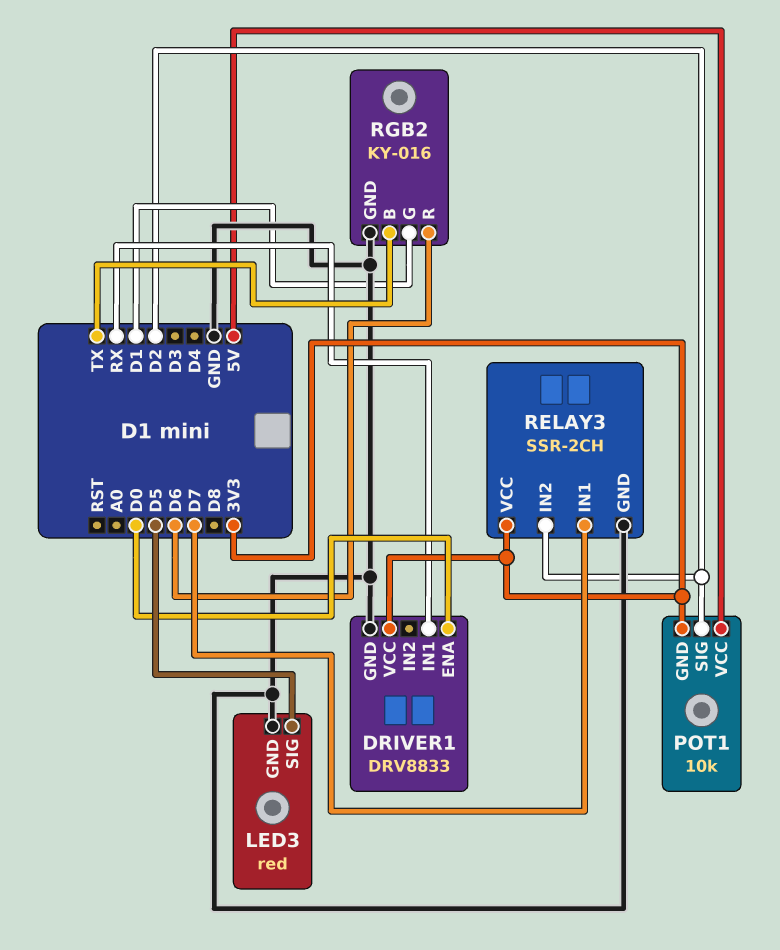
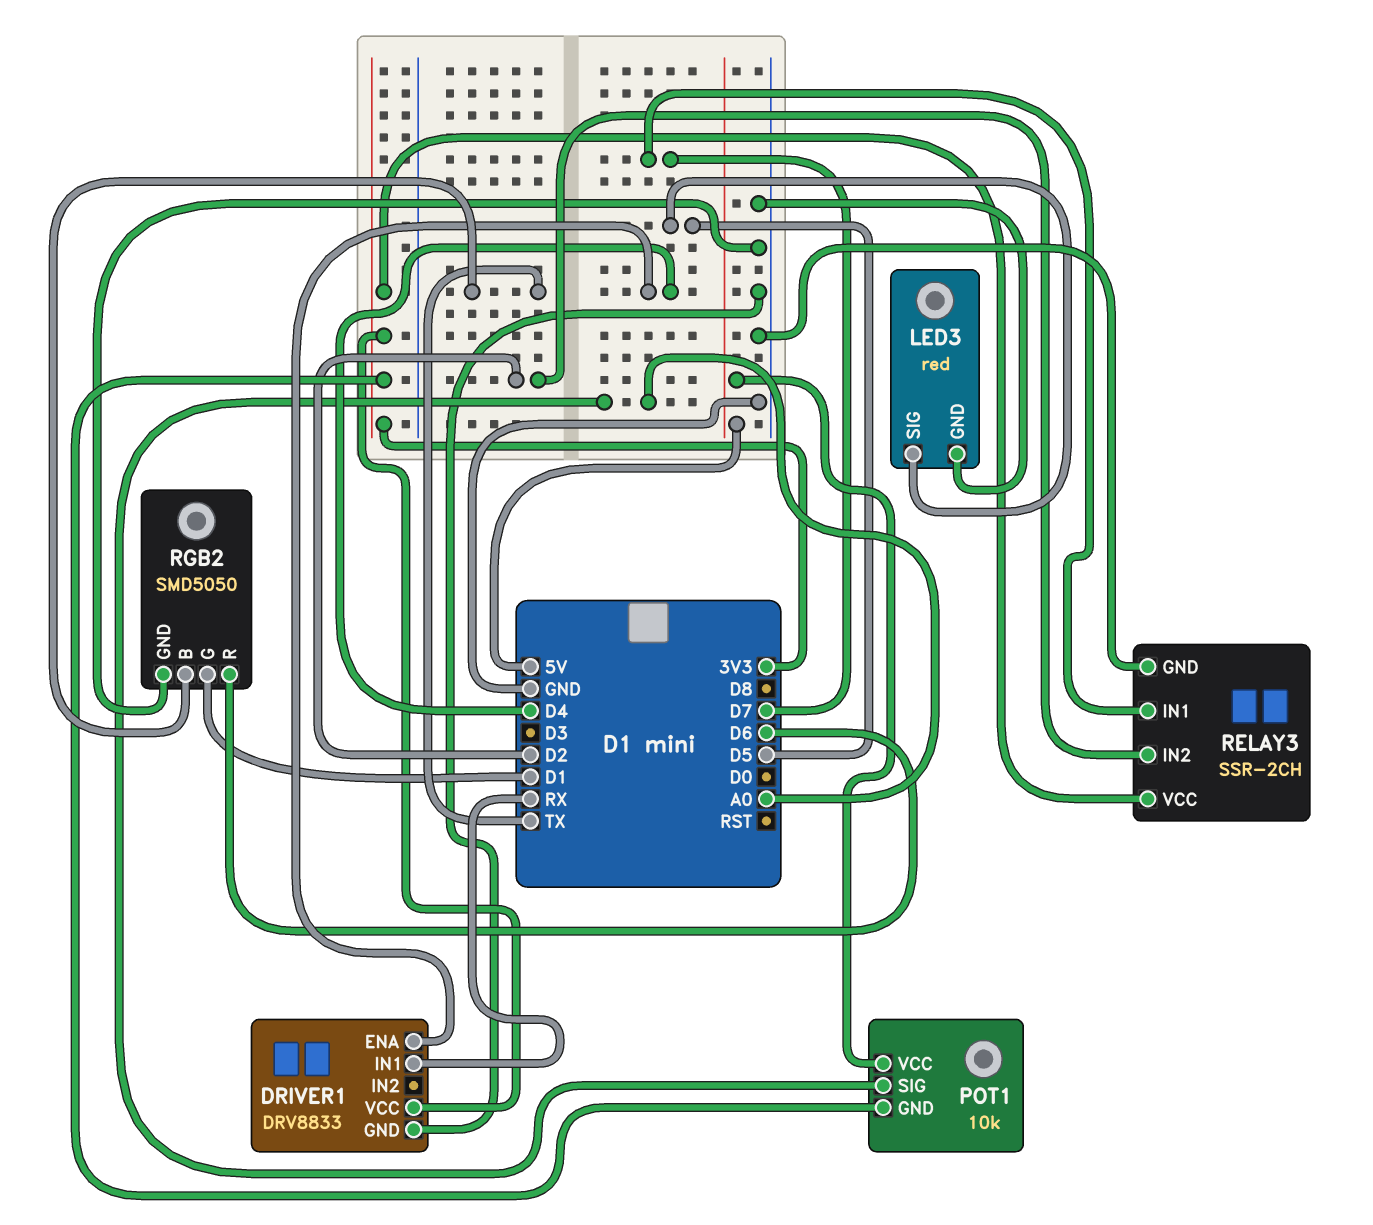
DRIVER1 pin ENA: D0 -> D4
POT1 pin SIG: D2 -> A0
RGB2: KY-016 -> SMD5050

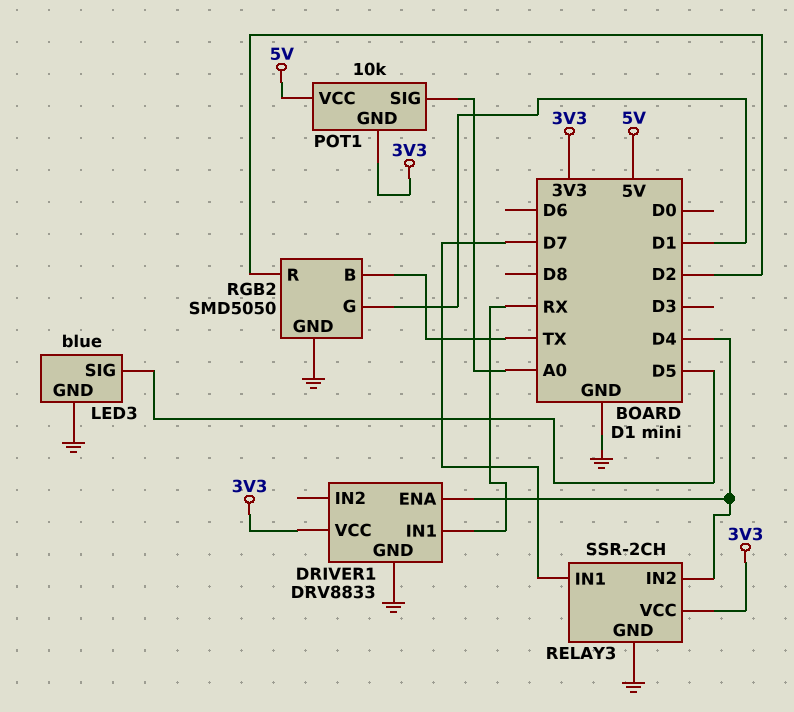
LED3: red -> blue
RELAY3 pin IN2: D2 -> D4
RGB2 pin R: D6 -> D2

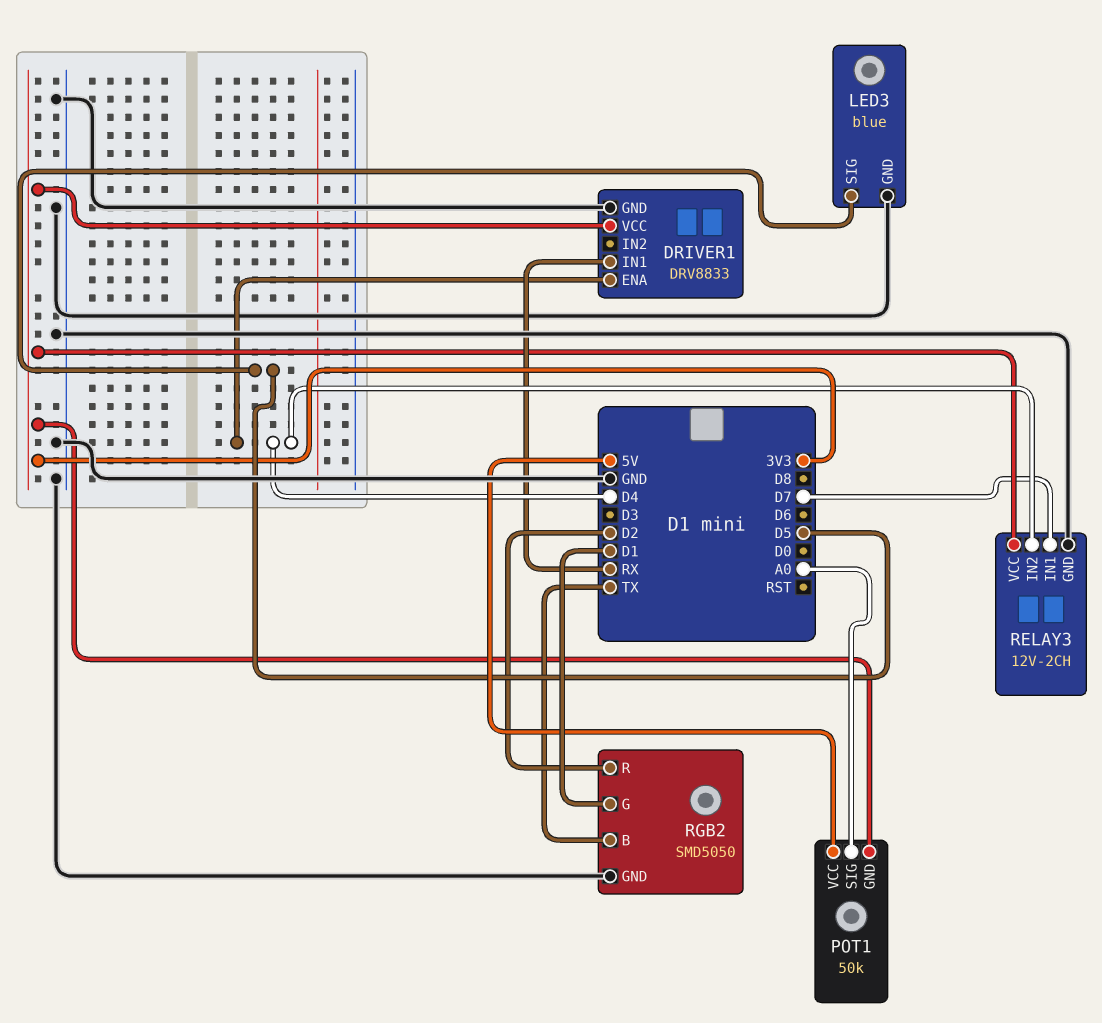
POT1: 10k -> 50k
RELAY3: SSR-2CH -> 12V-2CH

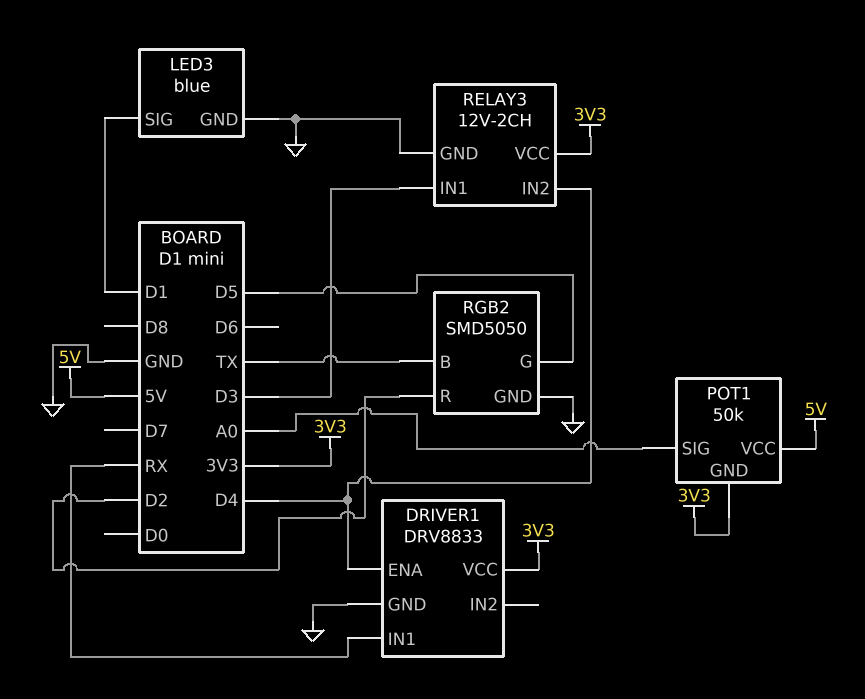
LED3 pin SIG: D5 -> D1
RELAY3 pin IN1: D7 -> D3
RGB2 pin G: D1 -> D5

